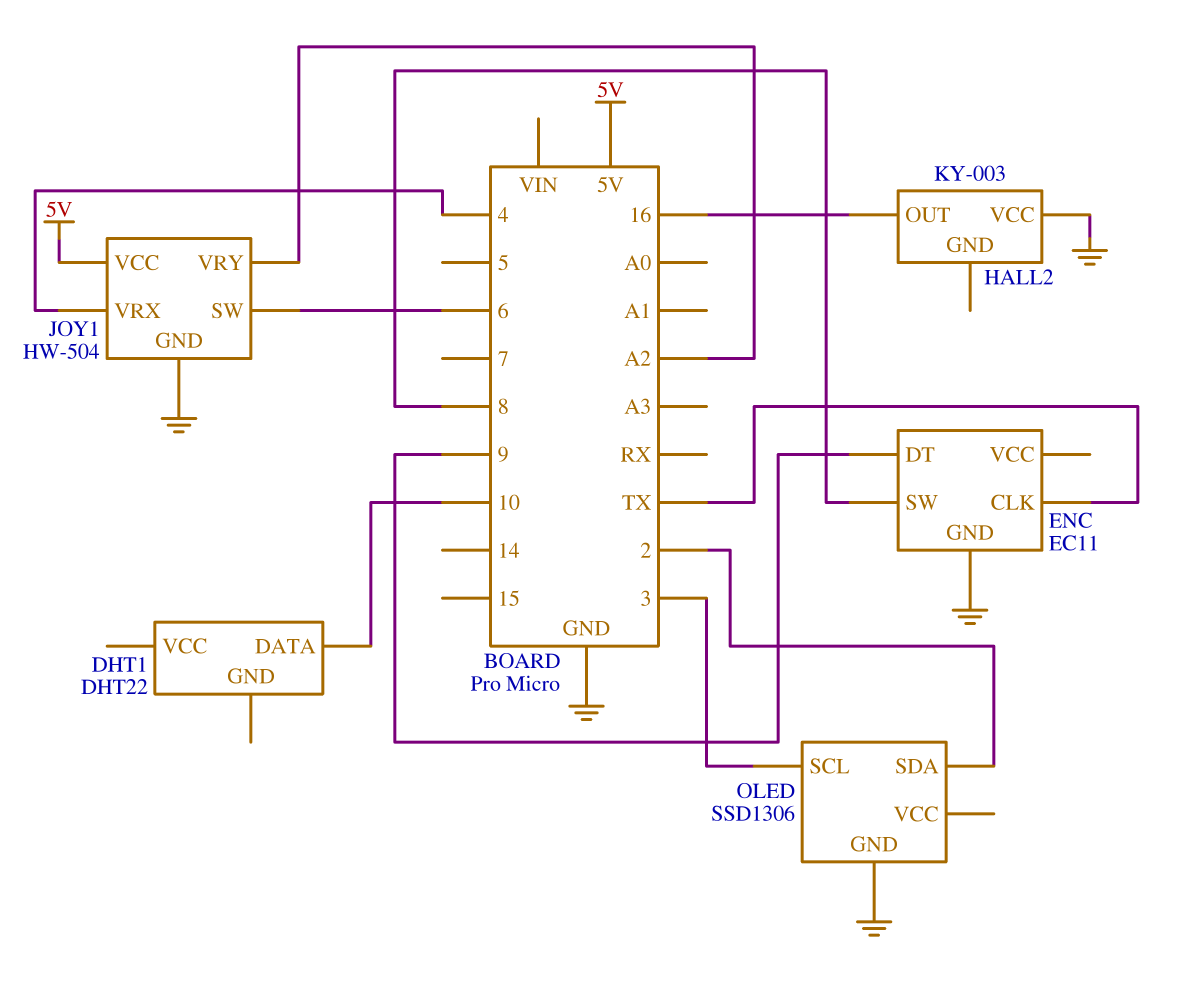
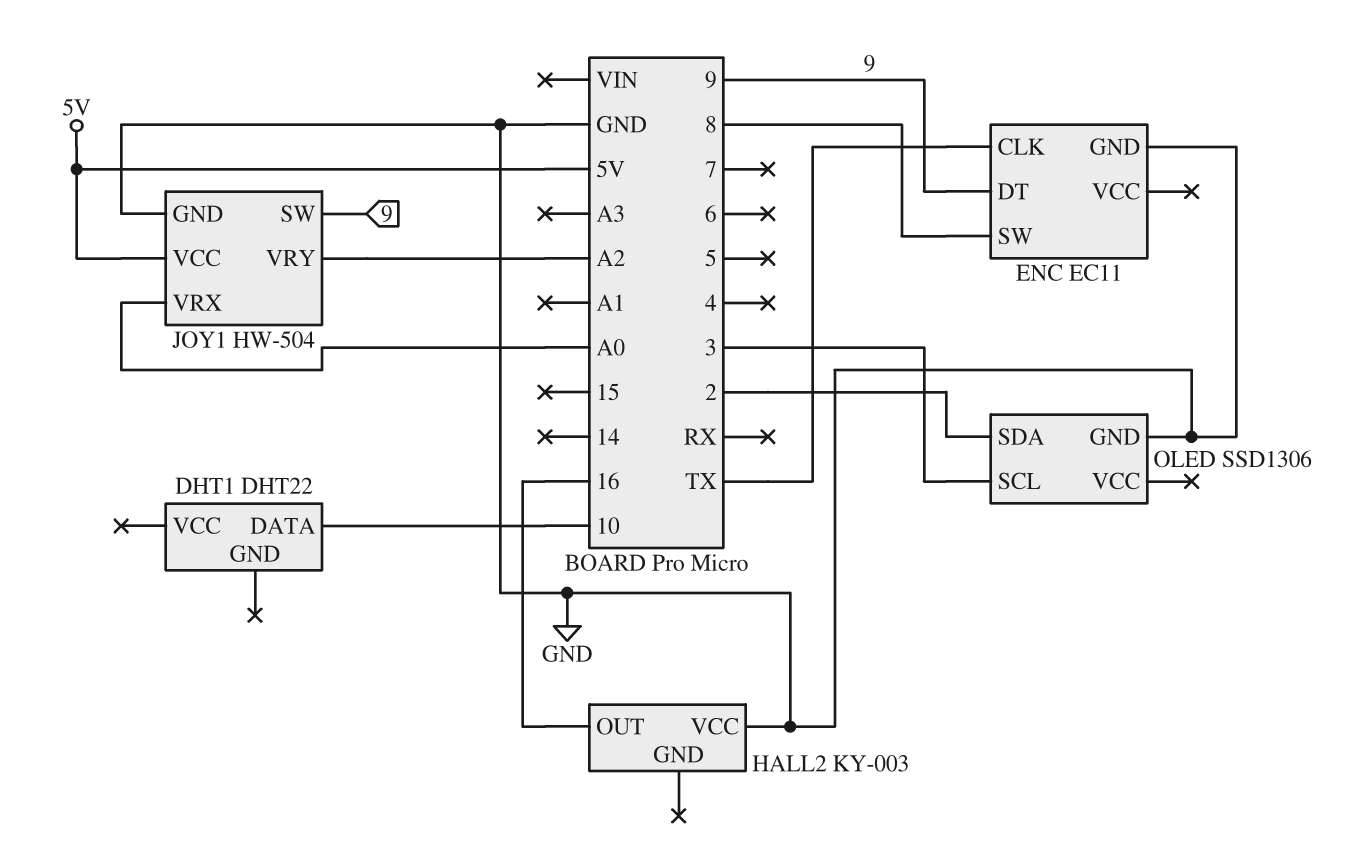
JOY1 pin SW: 6 -> 9
JOY1 pin VRX: 4 -> A0

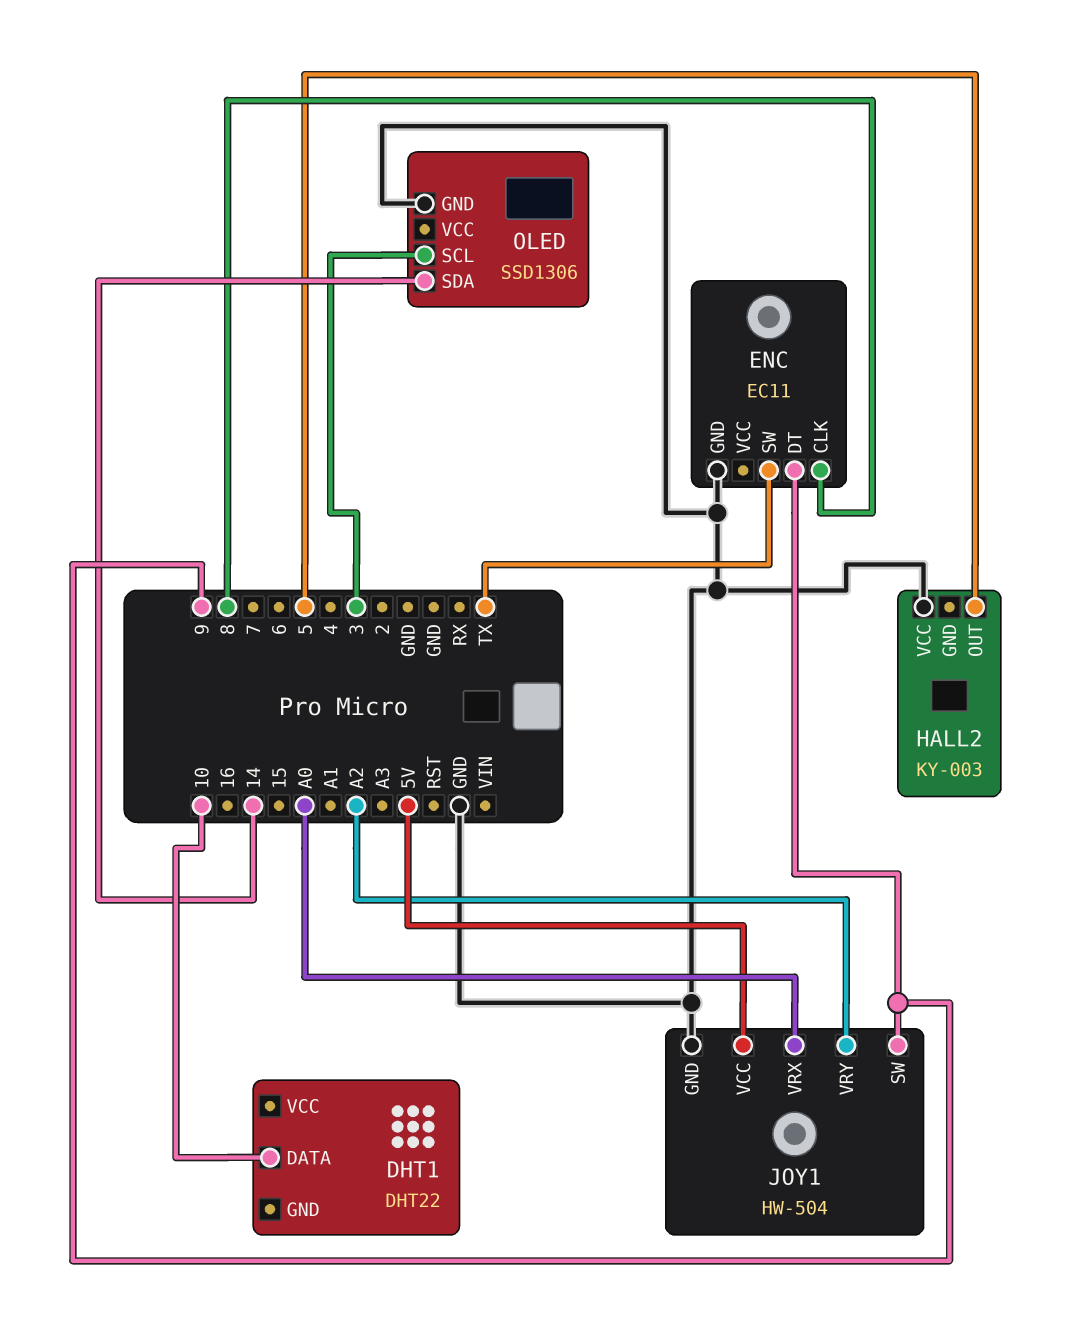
ENC pin CLK: TX -> 8
ENC pin SW: 8 -> TX
HALL2 pin OUT: 16 -> 5
OLED pin SDA: 2 -> 14

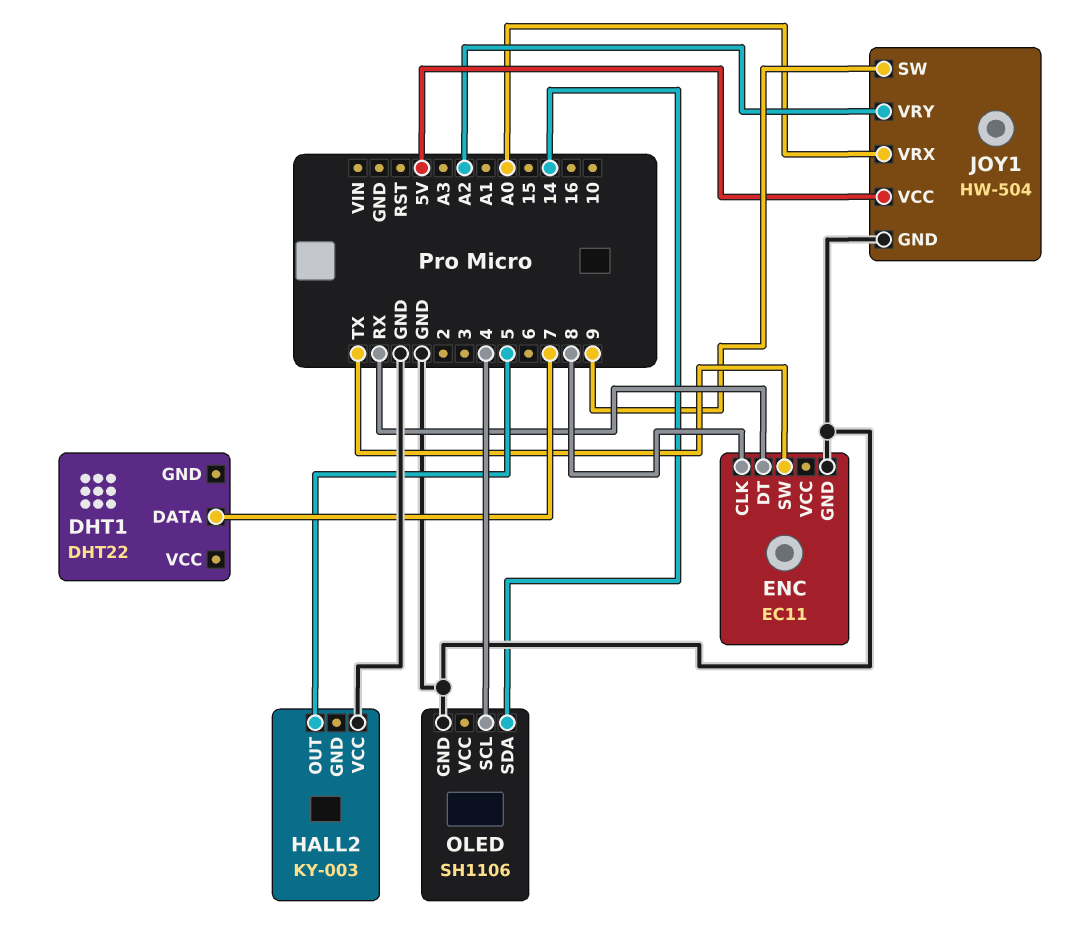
DHT1 pin DATA: 10 -> 7
ENC pin DT: 9 -> RX
OLED: SSD1306 -> SH1106
OLED pin SCL: 3 -> 4

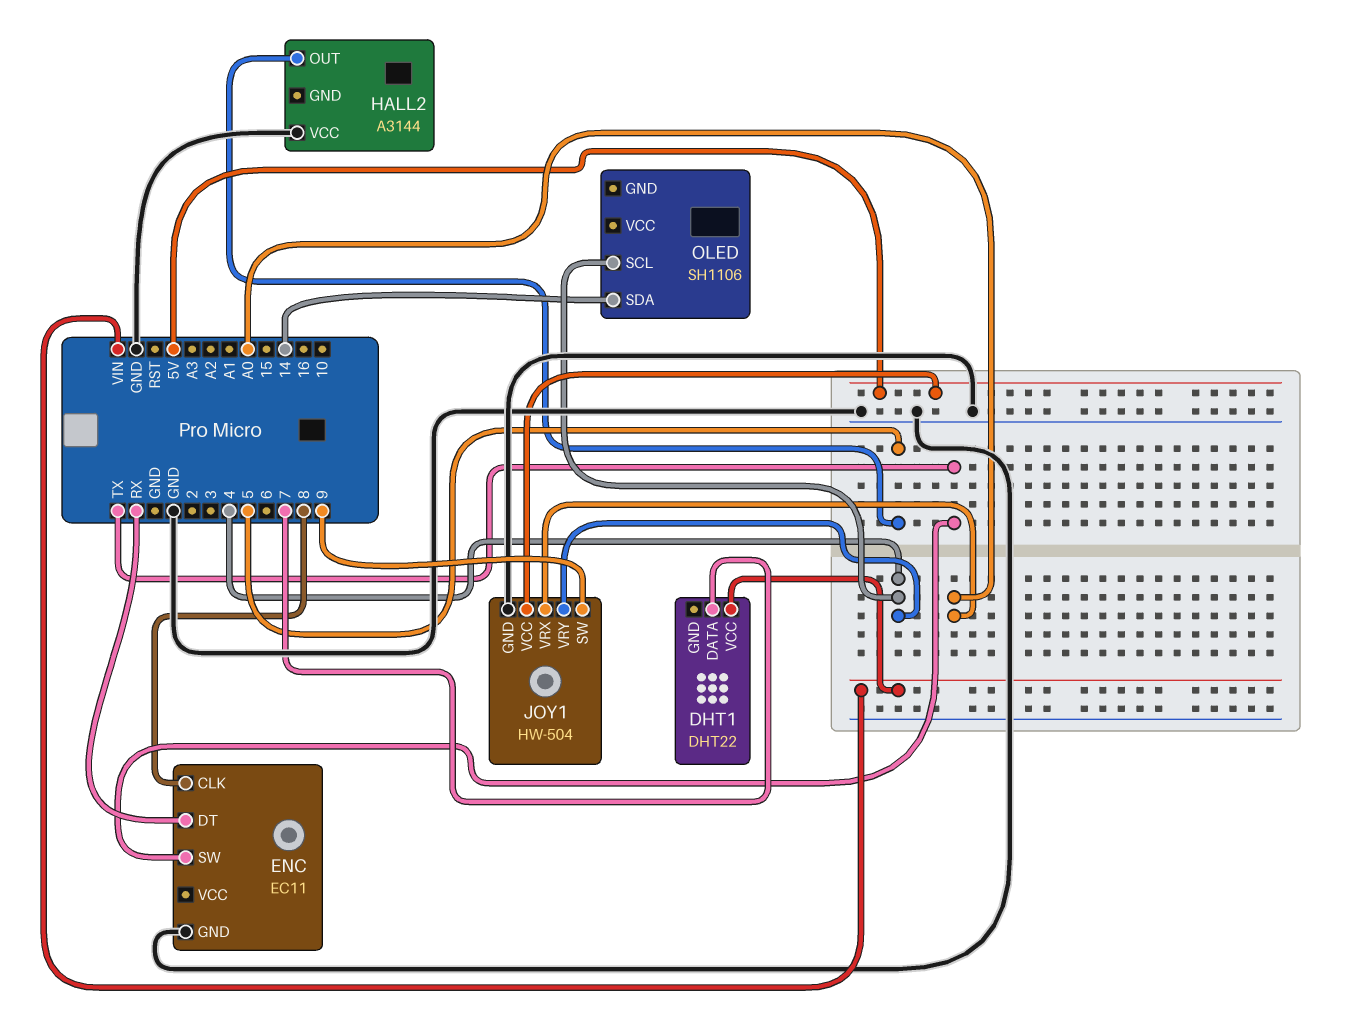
DHT1 pin VCC: none -> VIN
HALL2: KY-003 -> A3144
JOY1 pin VRY: A2 -> 4
OLED pin GND: GND -> none

